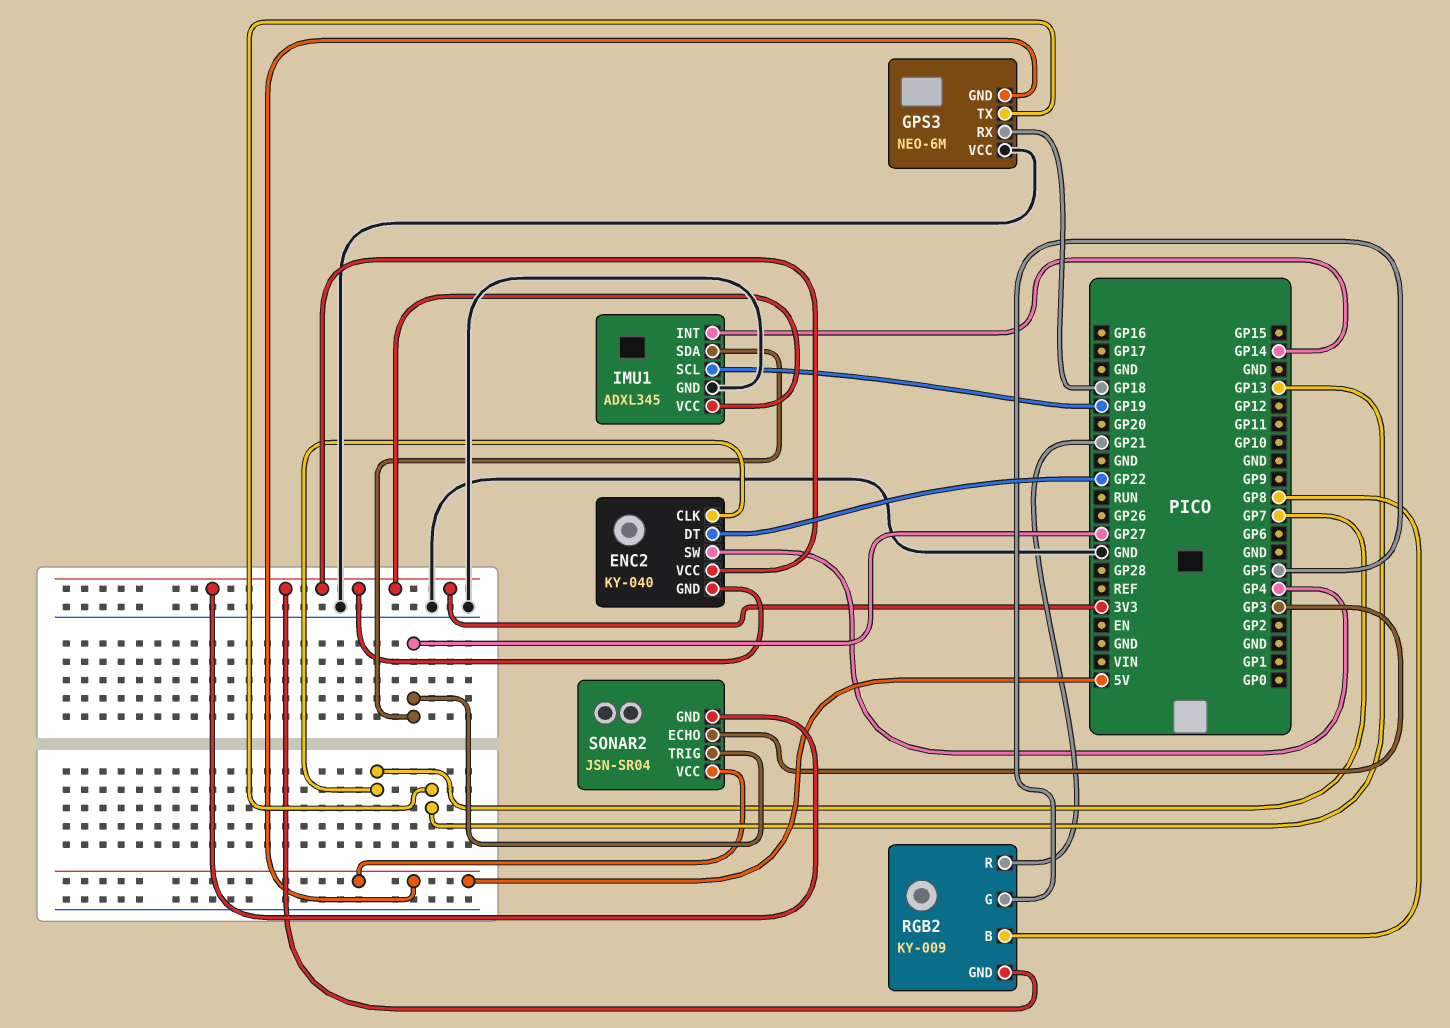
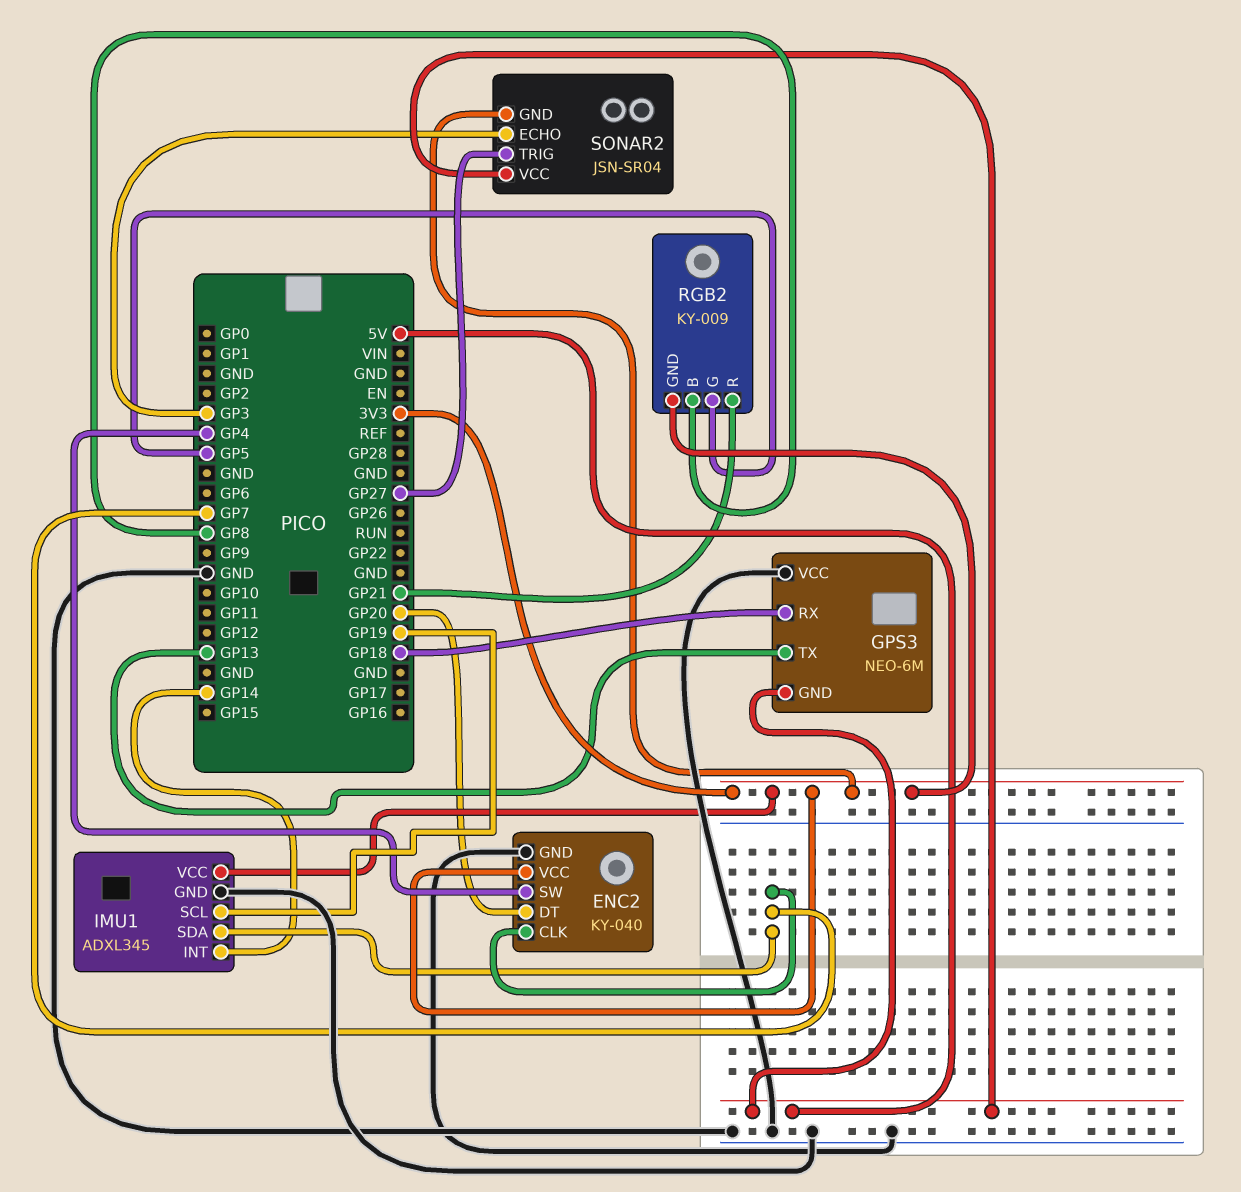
ENC2 pin DT: GP22 -> GP20
ENC2 pin GND: 3V3 -> GND
IMU1 pin SDA: GP27 -> GP7

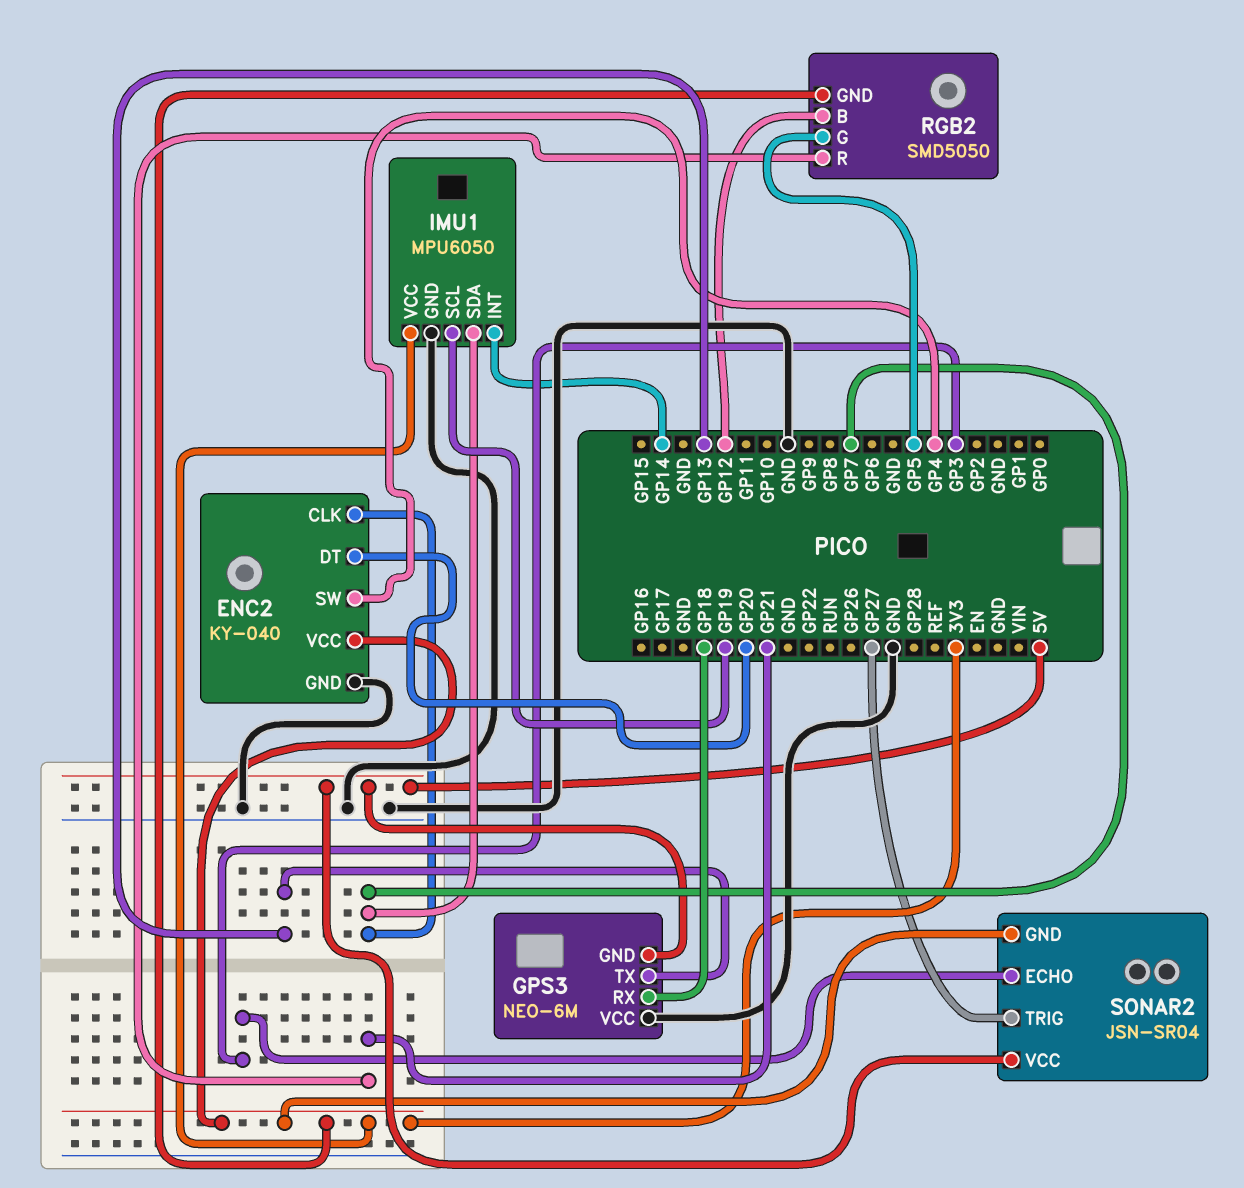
IMU1: ADXL345 -> MPU6050
RGB2: KY-009 -> SMD5050
RGB2 pin B: GP8 -> GP12

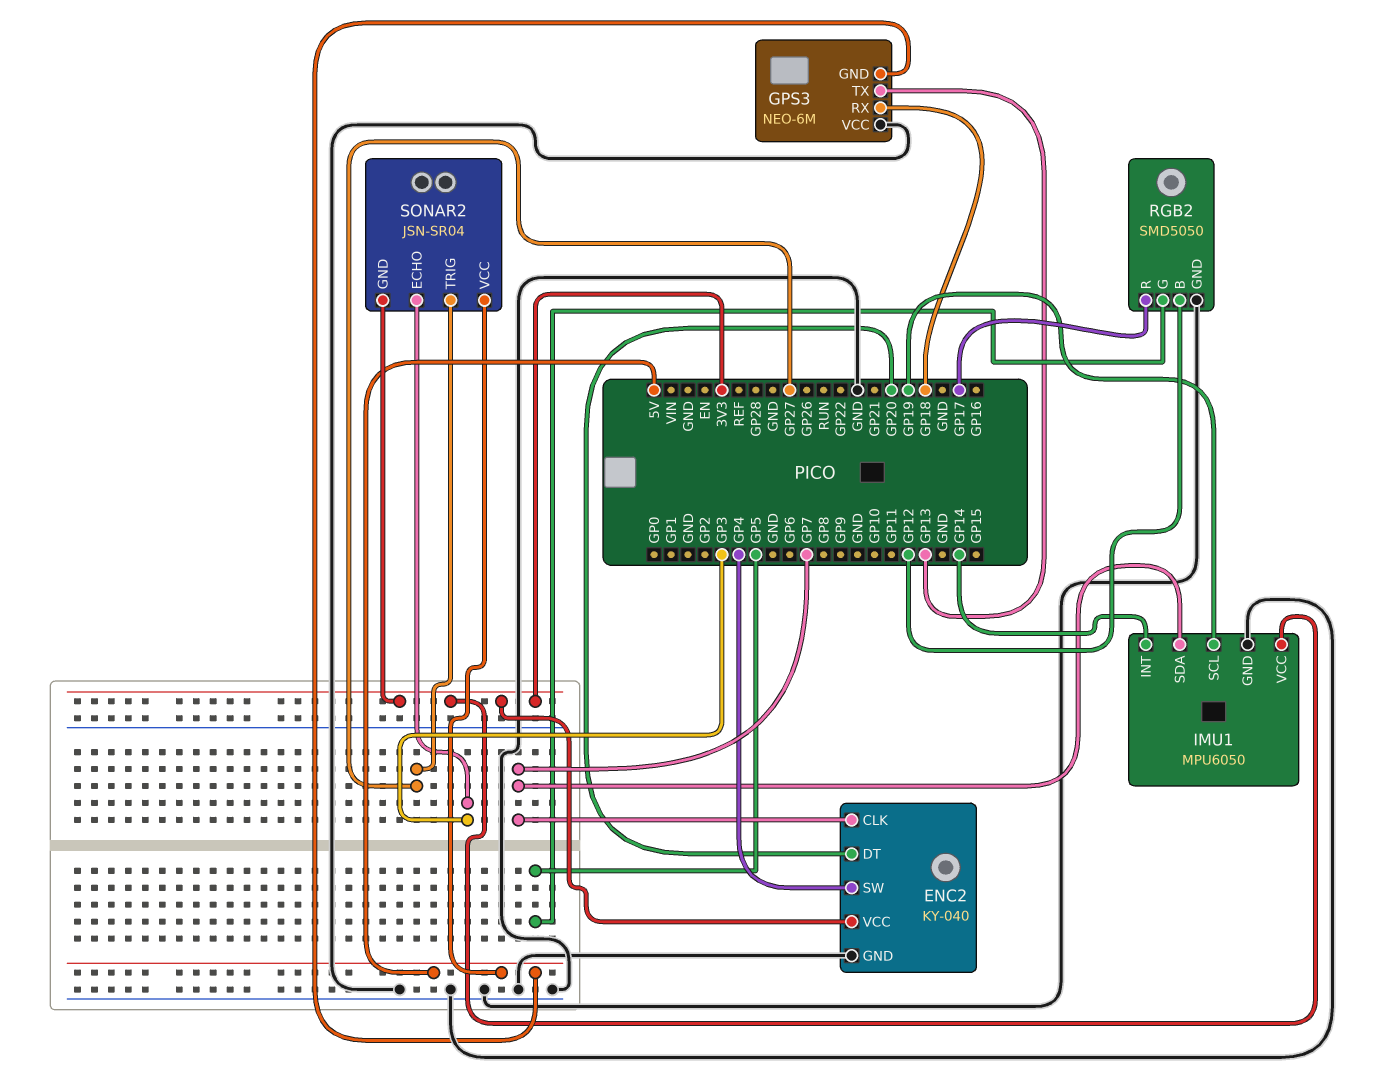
RGB2 pin GND: 3V3 -> GND
RGB2 pin R: GP21 -> GP17

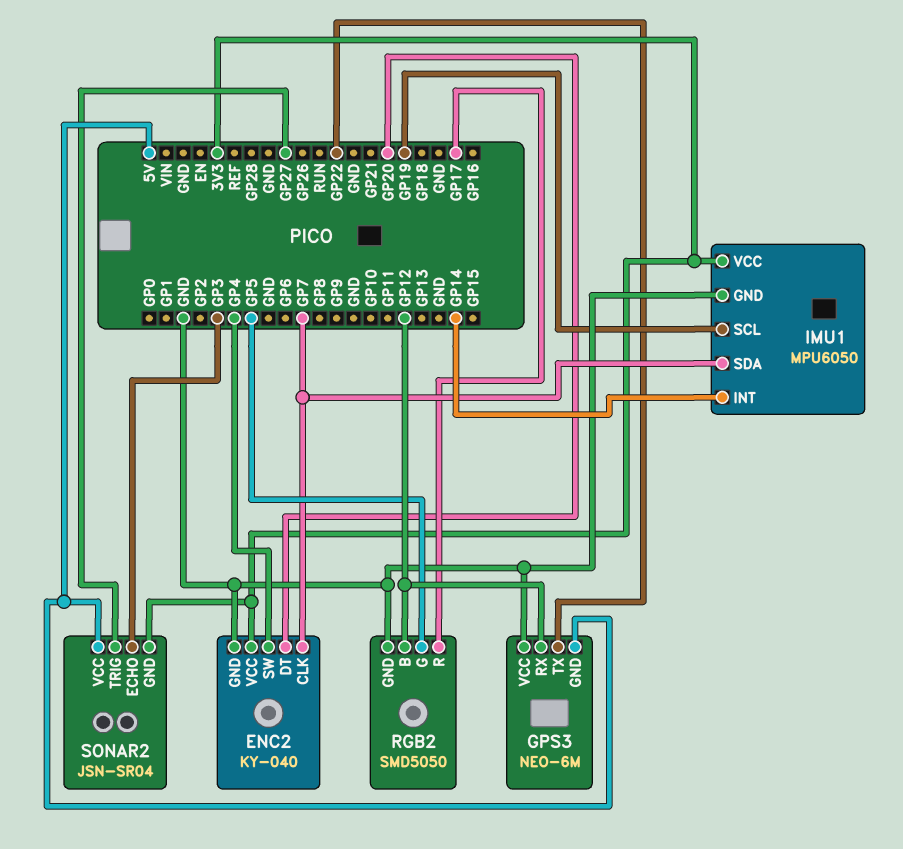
GPS3 pin RX: GP18 -> GP12
GPS3 pin TX: GP13 -> GP22

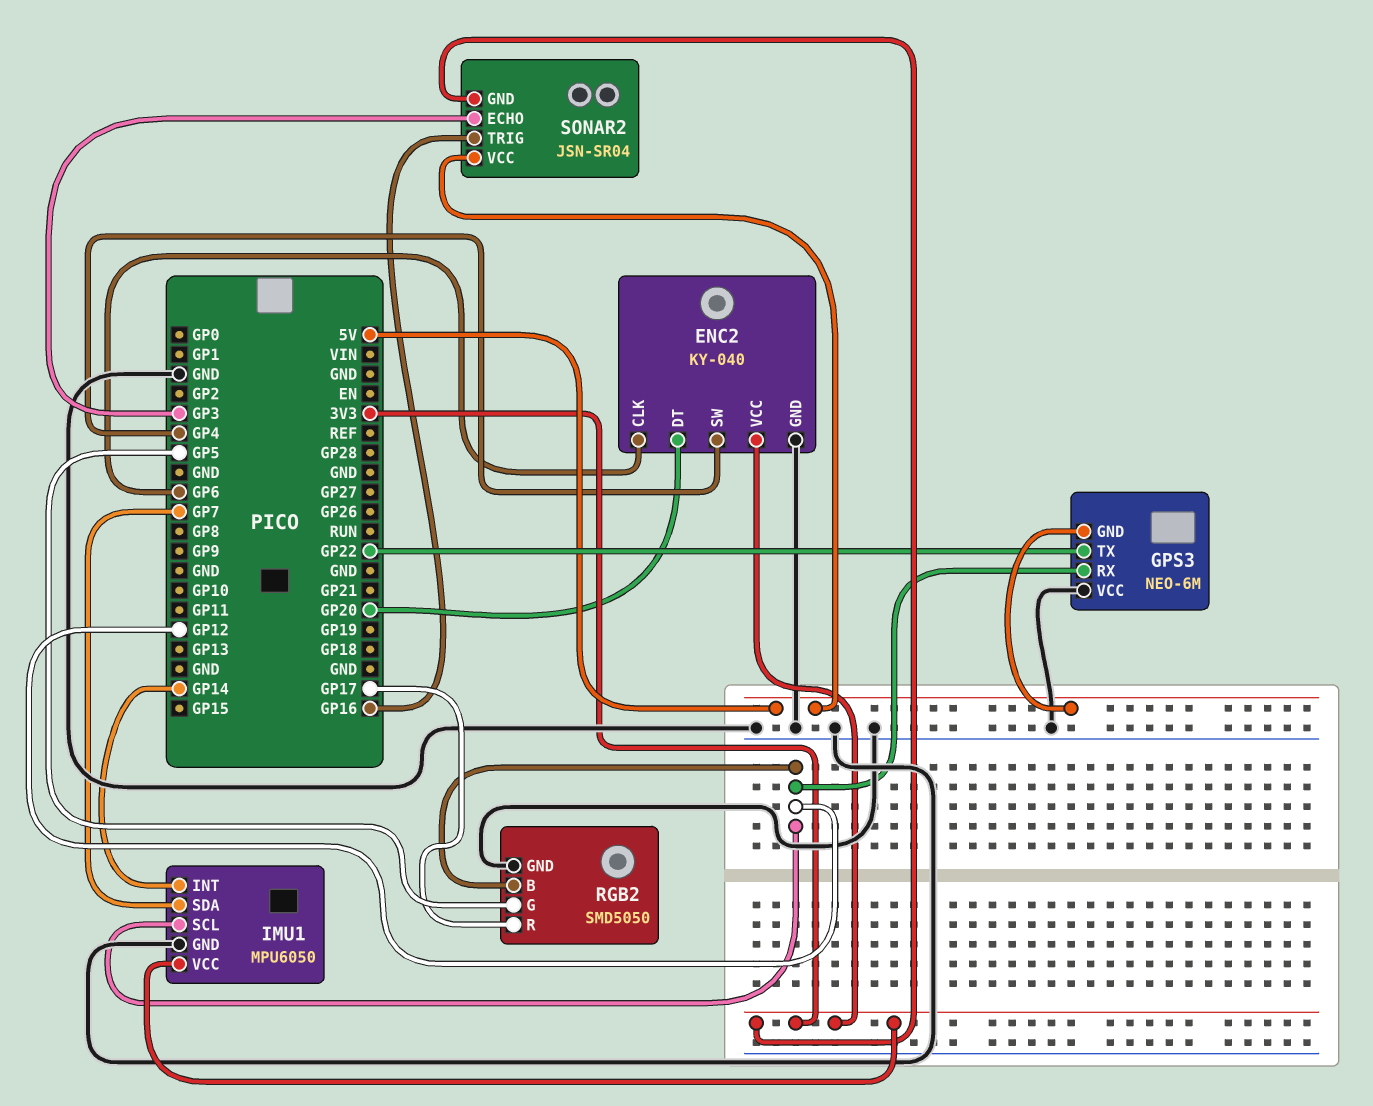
ENC2 pin CLK: GP7 -> GP6
IMU1 pin SCL: GP19 -> GP12
SONAR2 pin TRIG: GP27 -> GP16

